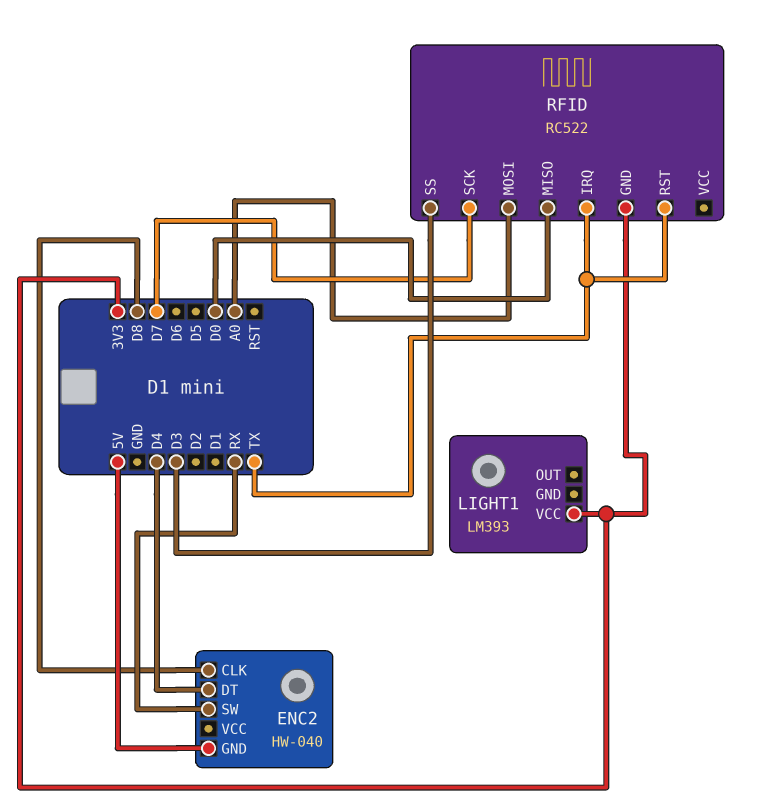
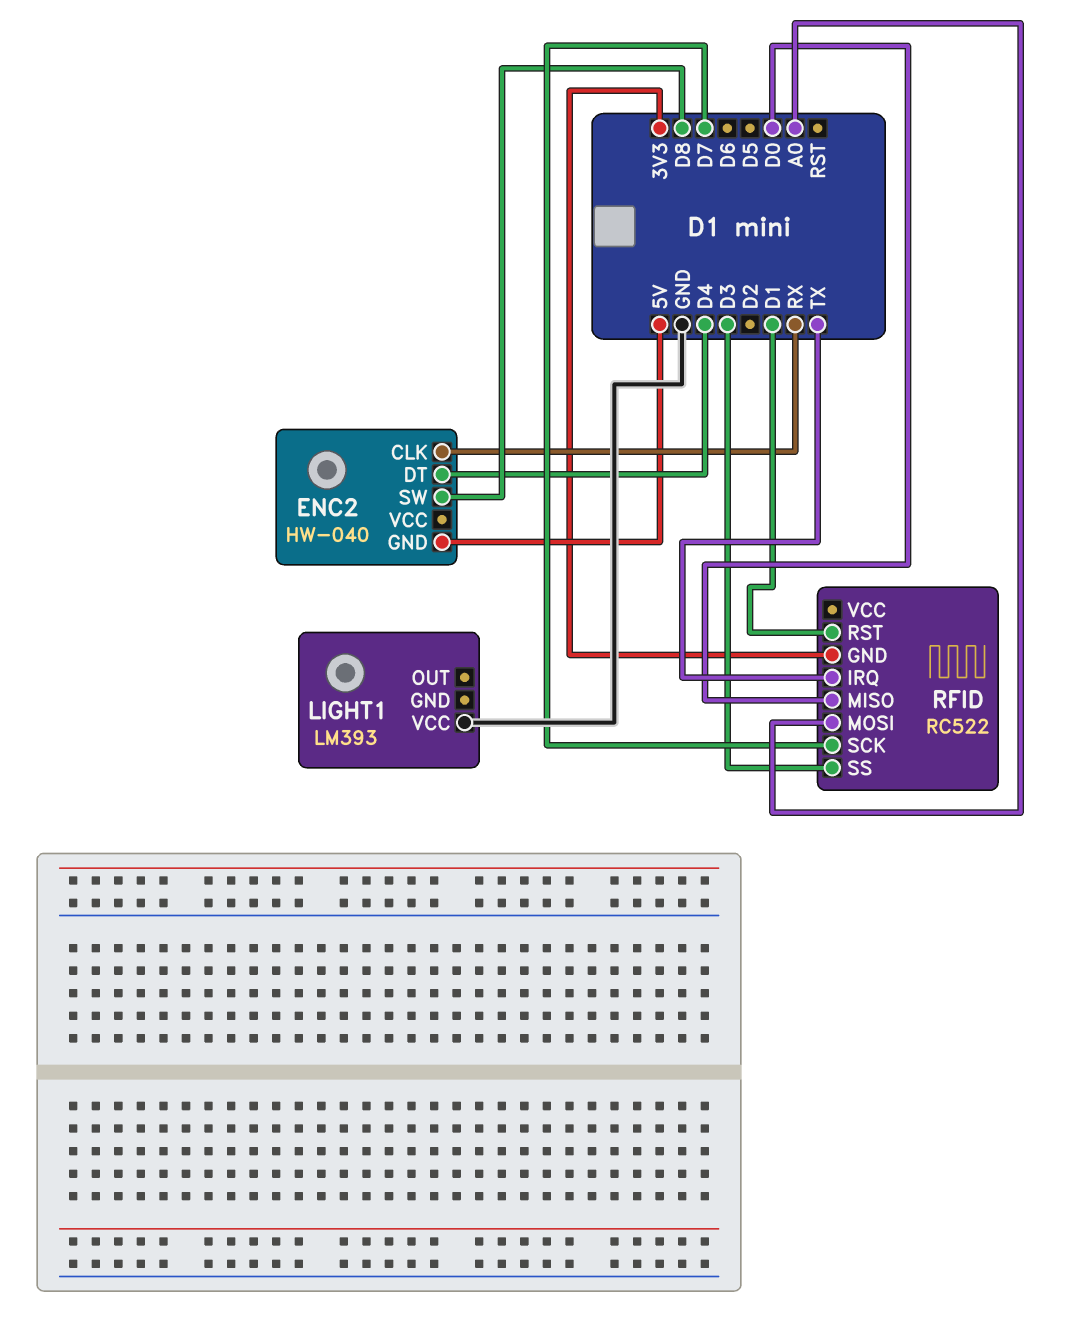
ENC2 pin CLK: D8 -> RX
ENC2 pin SW: RX -> D8
LIGHT1 pin VCC: 3V3 -> GND
RFID pin RST: TX -> D1

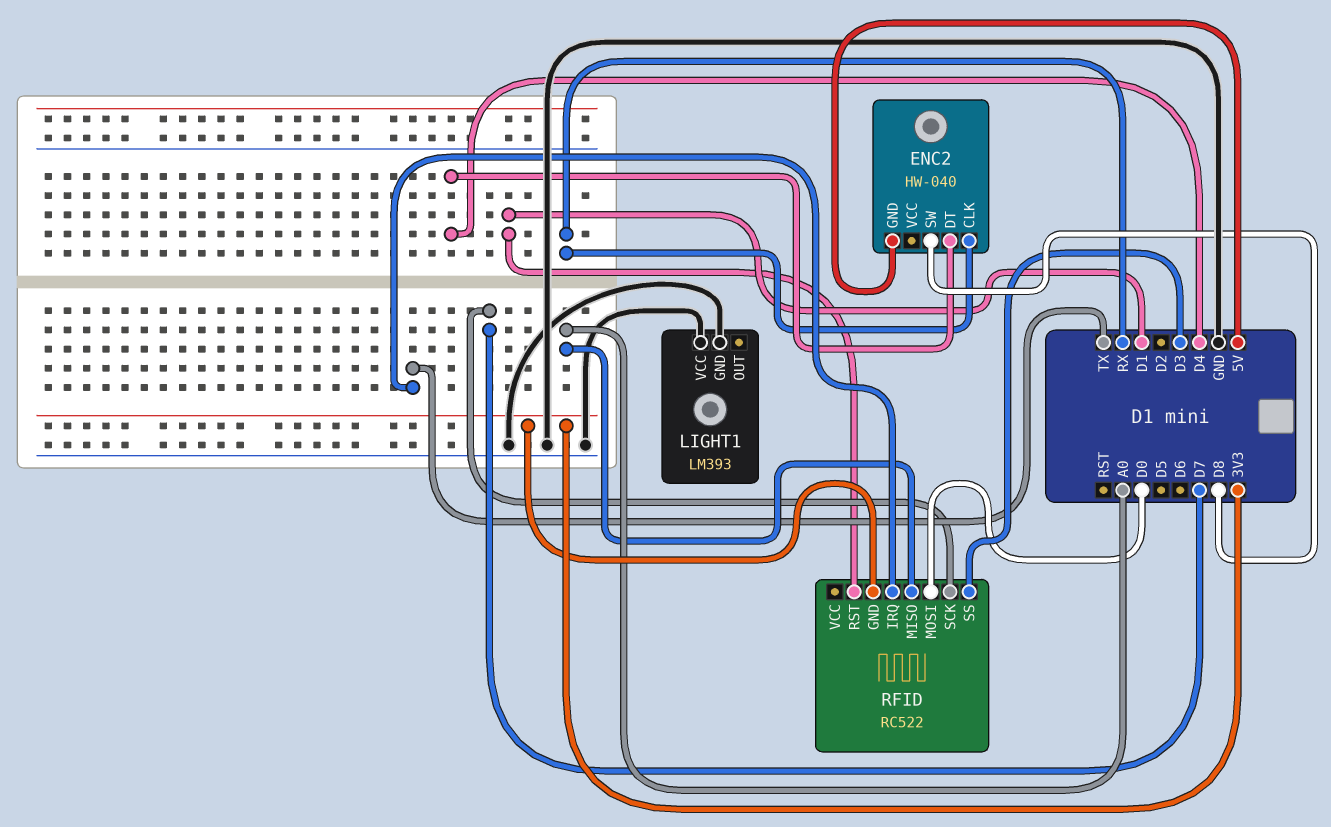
LIGHT1 pin GND: none -> GND
RFID pin MISO: D0 -> A0
RFID pin MOSI: A0 -> D0

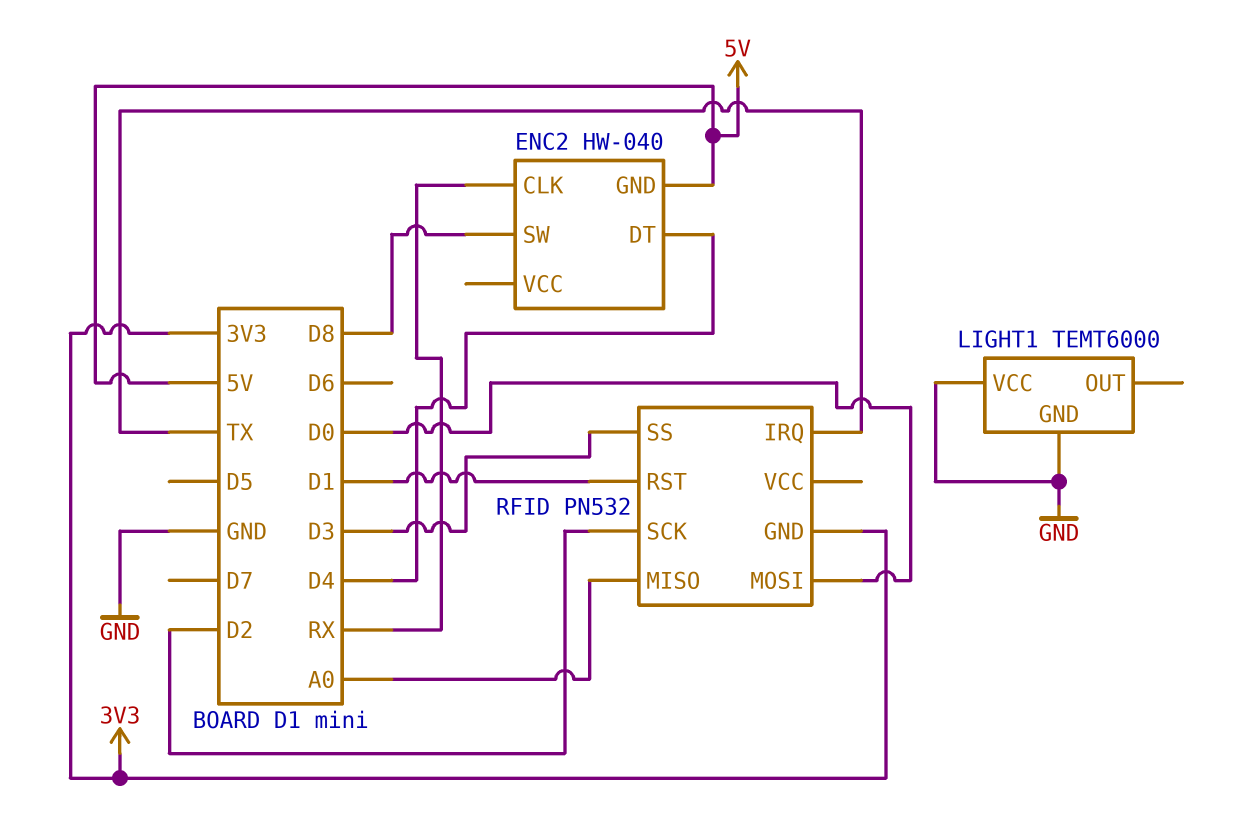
LIGHT1: LM393 -> TEMT6000
RFID: RC522 -> PN532
RFID pin SCK: D7 -> D2

